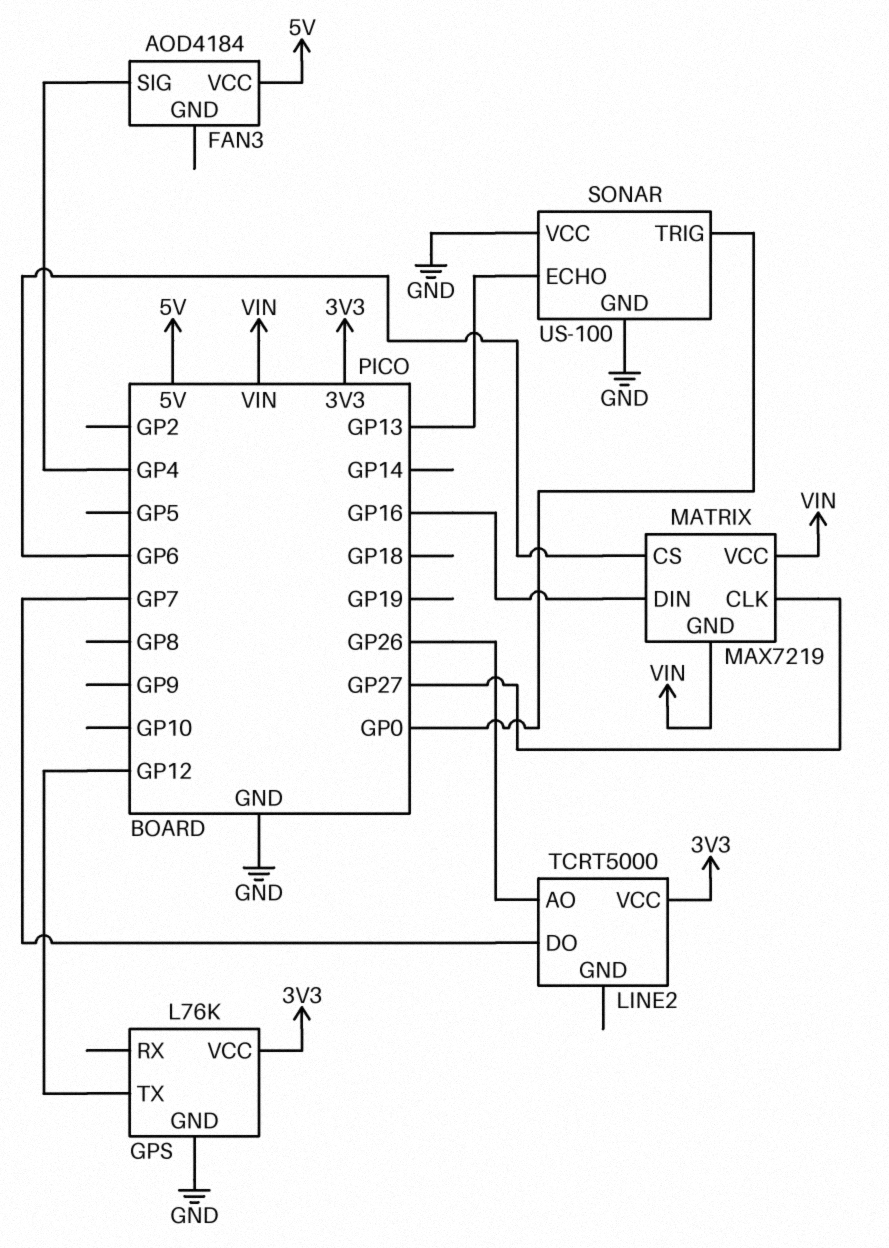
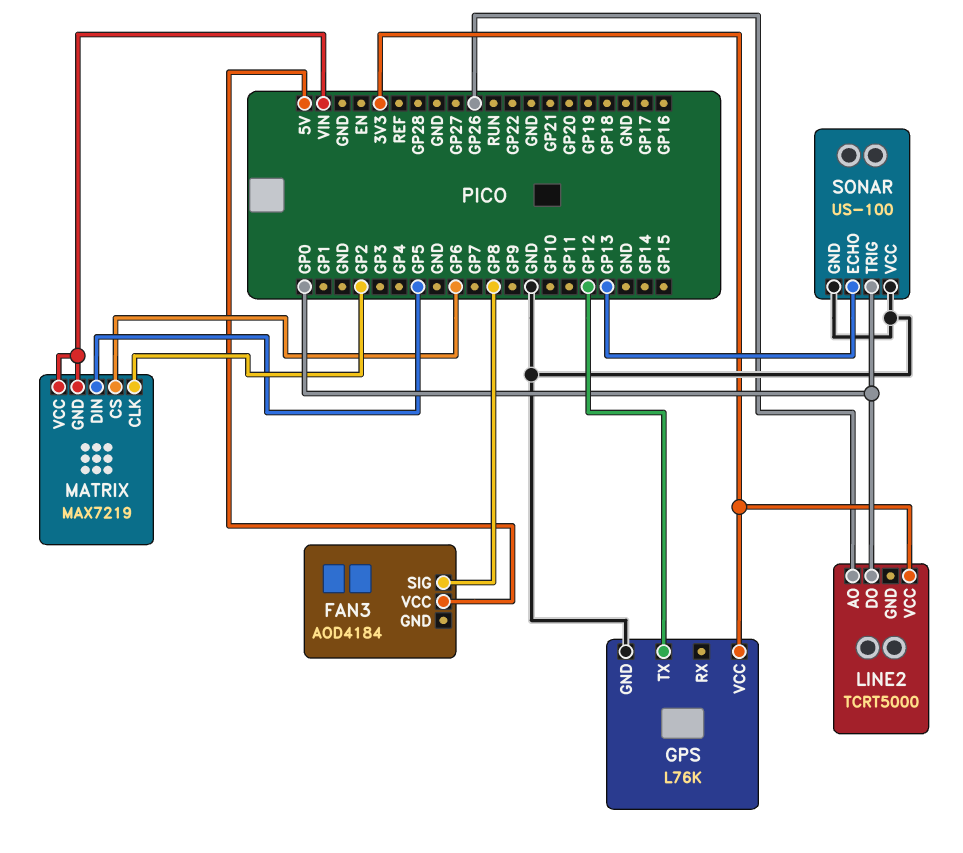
FAN3 pin SIG: GP4 -> GP8
LINE2 pin DO: GP7 -> GP0
MATRIX pin CLK: GP27 -> GP2
MATRIX pin DIN: GP16 -> GP5

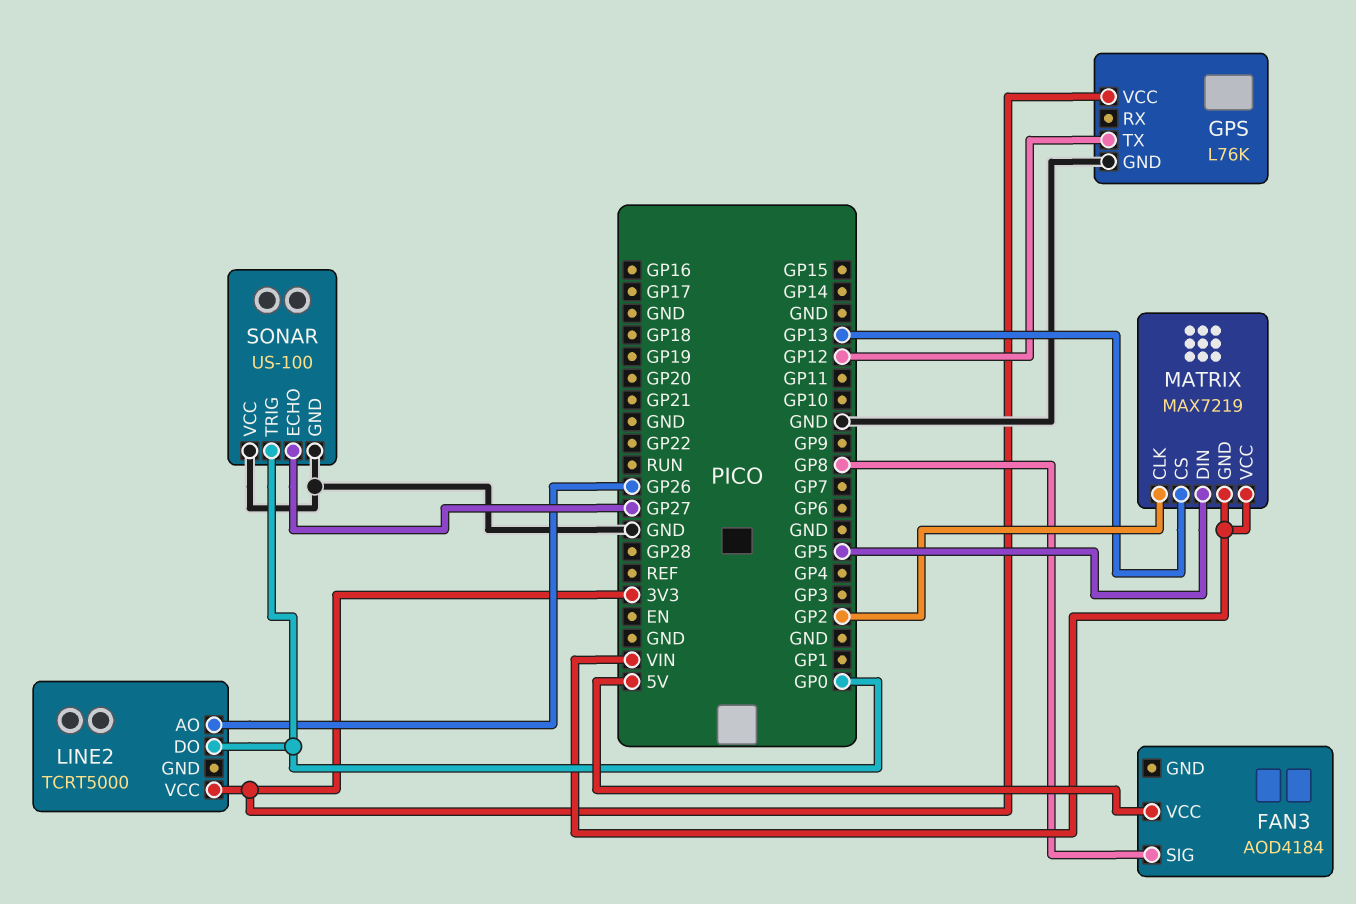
MATRIX pin CS: GP6 -> GP13
SONAR pin ECHO: GP13 -> GP27

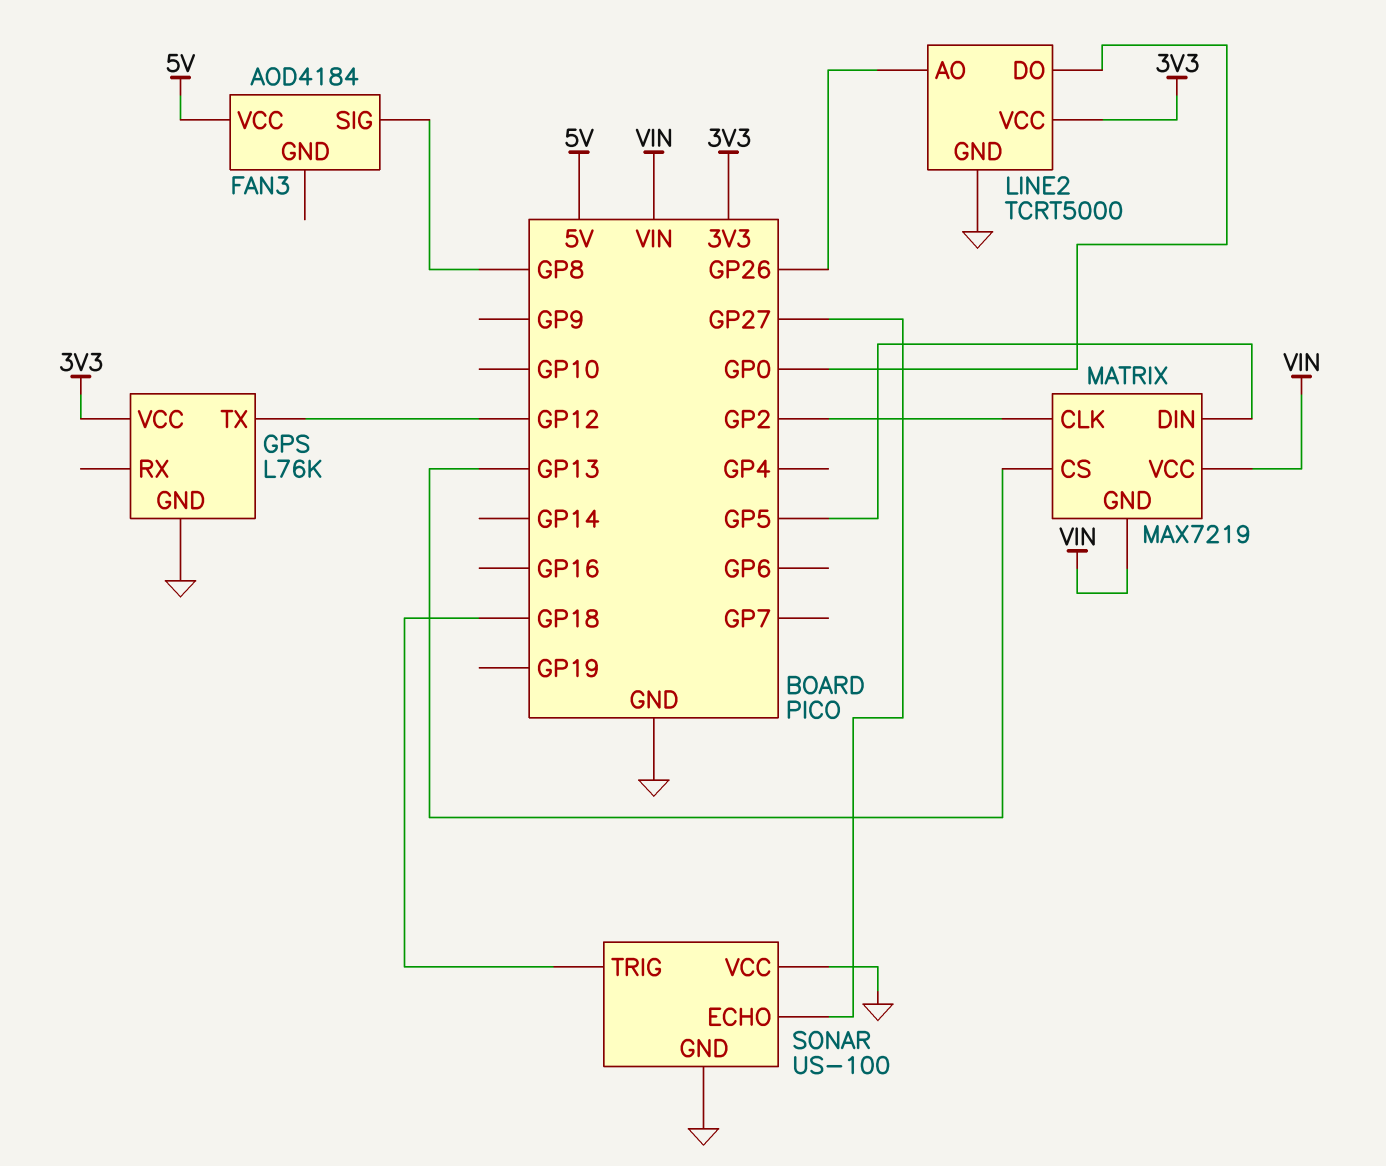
LINE2 pin GND: none -> GND
SONAR pin TRIG: GP0 -> GP18

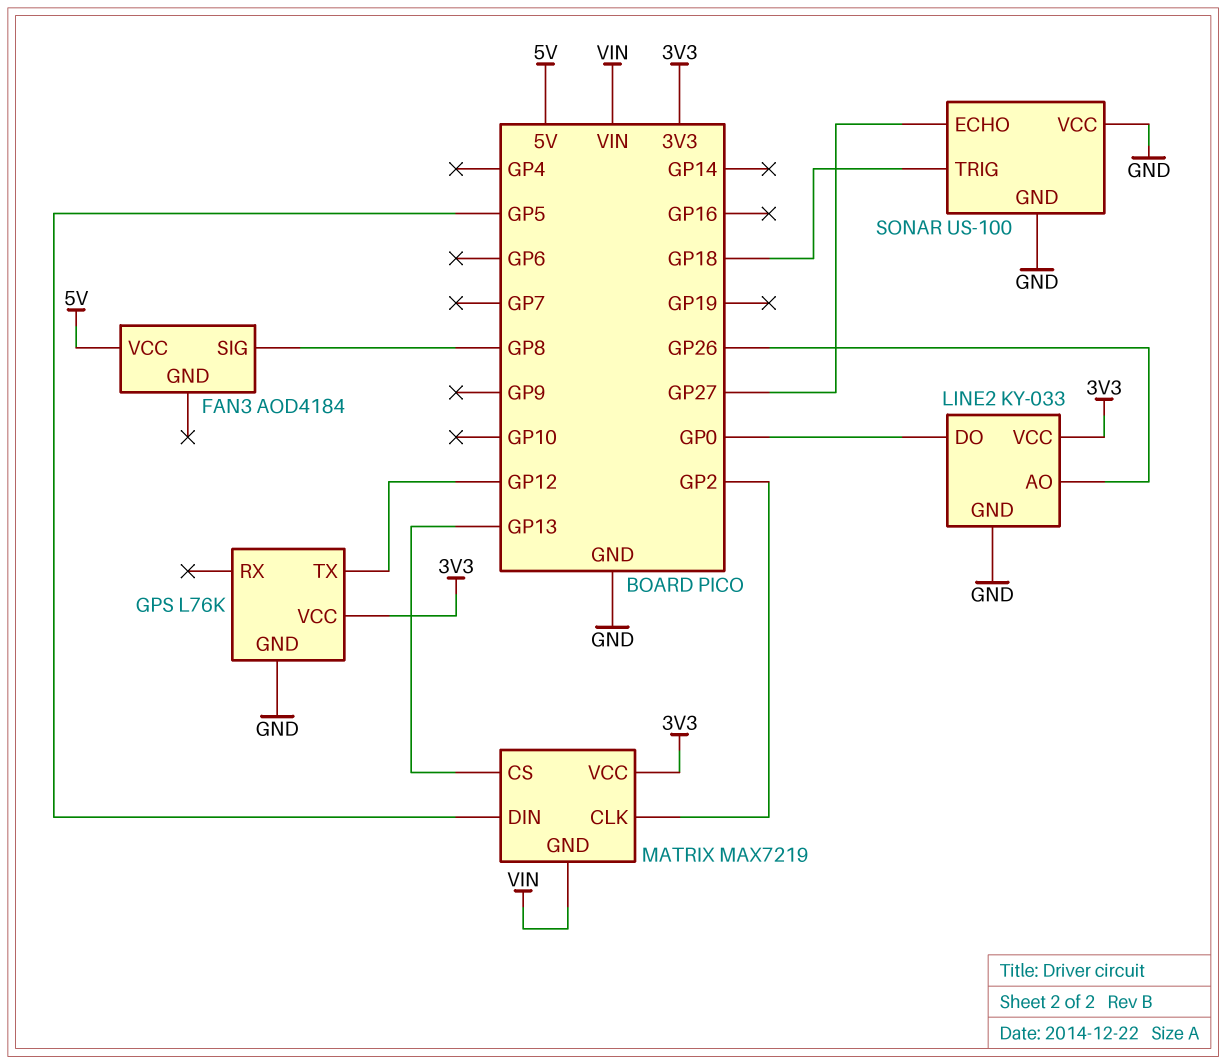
LINE2: TCRT5000 -> KY-033
MATRIX pin VCC: VIN -> 3V3

